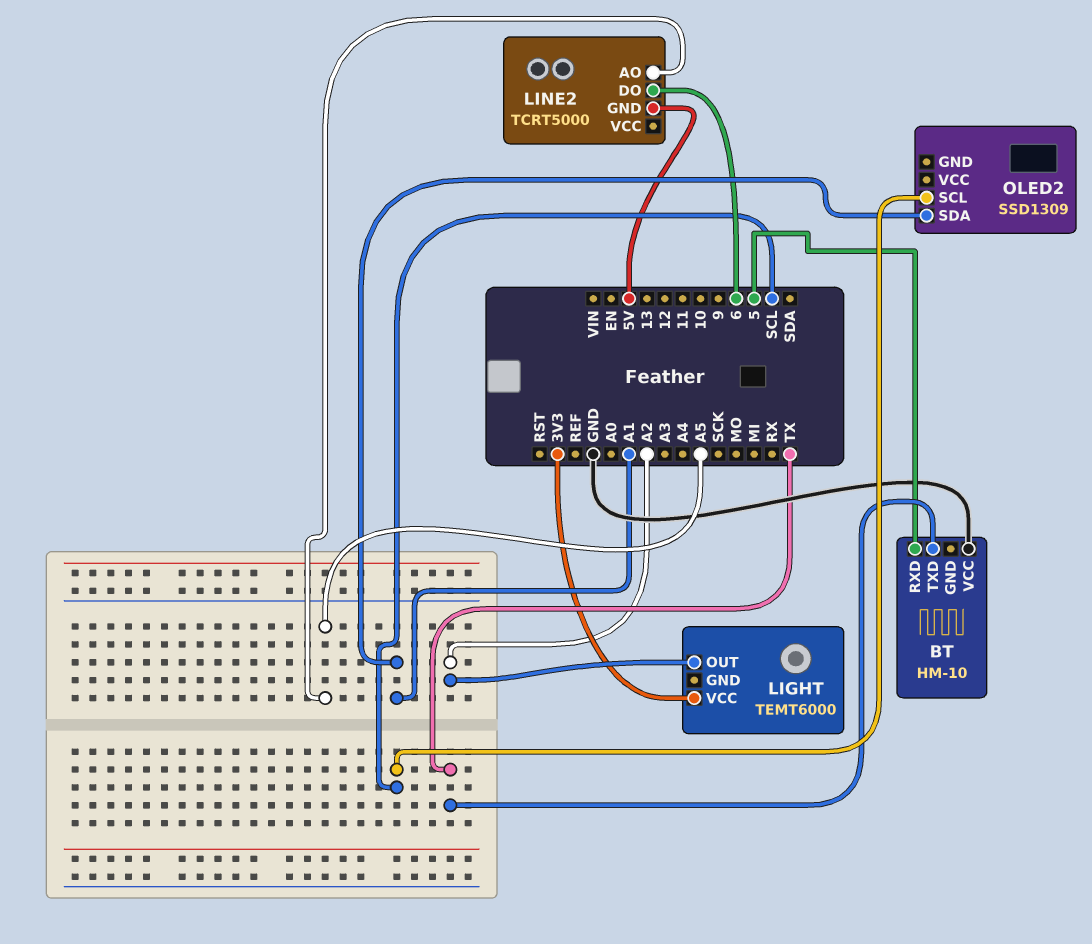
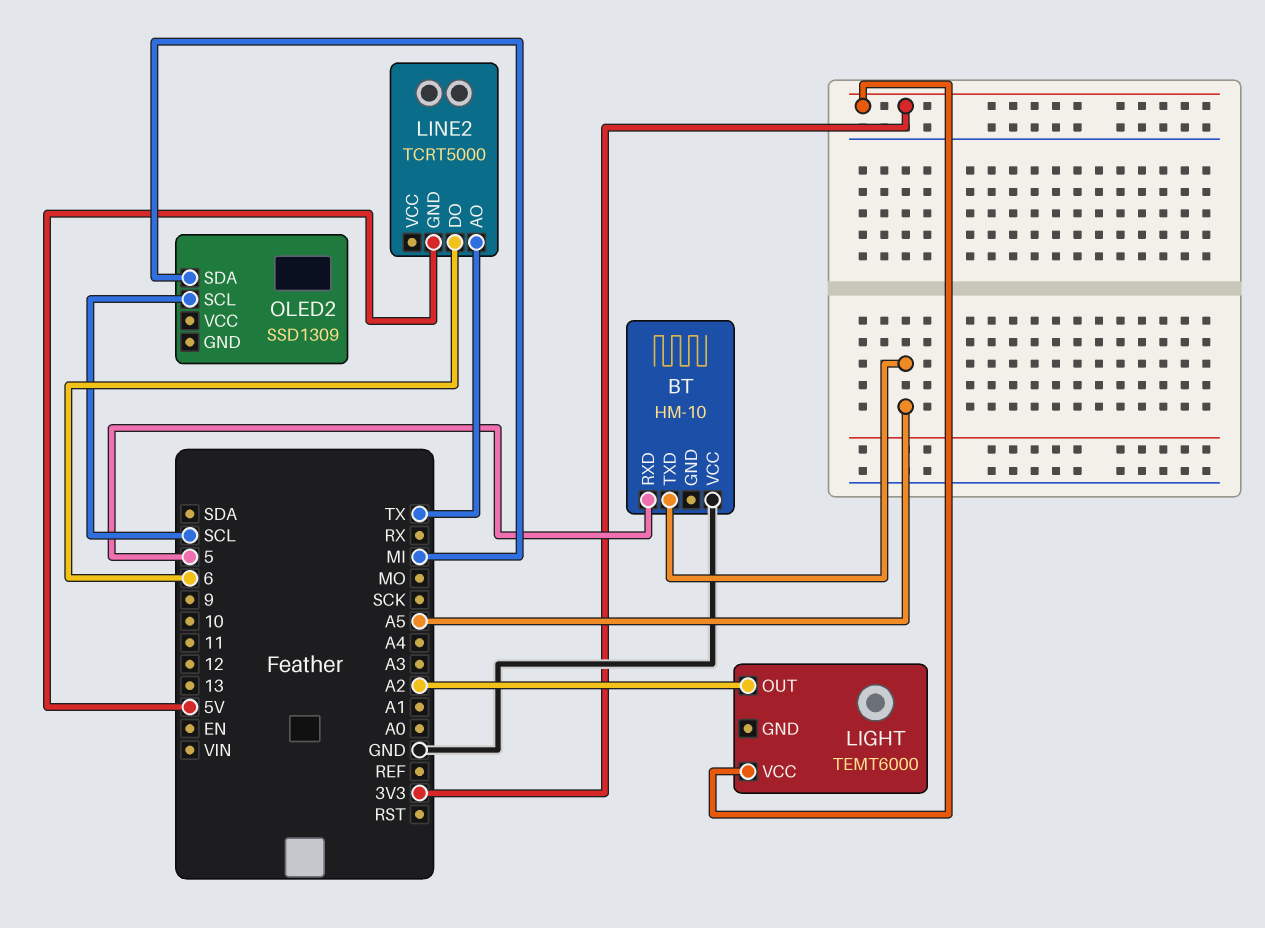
BT pin TXD: TX -> A5
LINE2 pin AO: A5 -> TX
OLED2 pin SDA: A1 -> MI

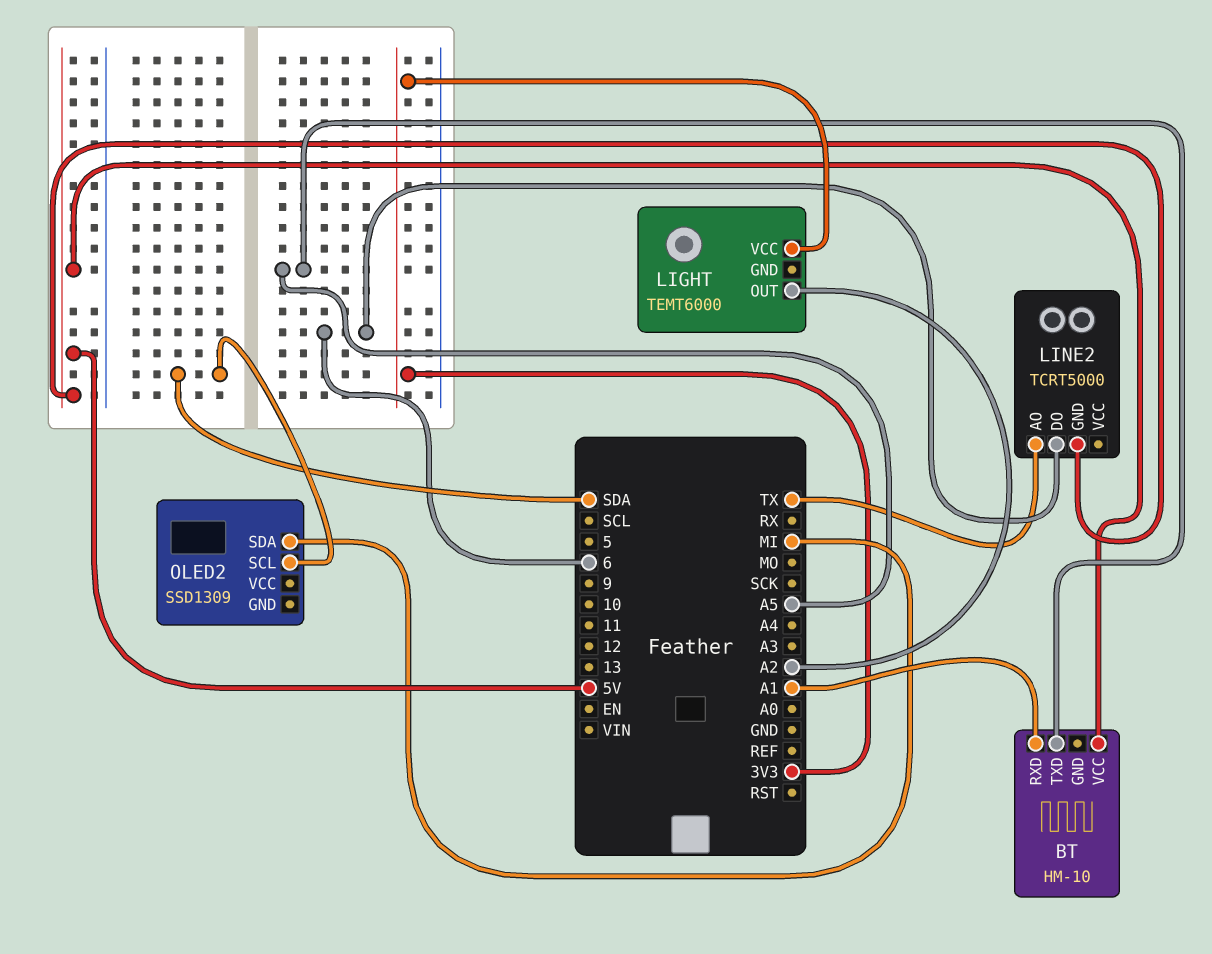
BT pin RXD: 5 -> A1
BT pin VCC: GND -> 5V
OLED2 pin SCL: SCL -> SDA

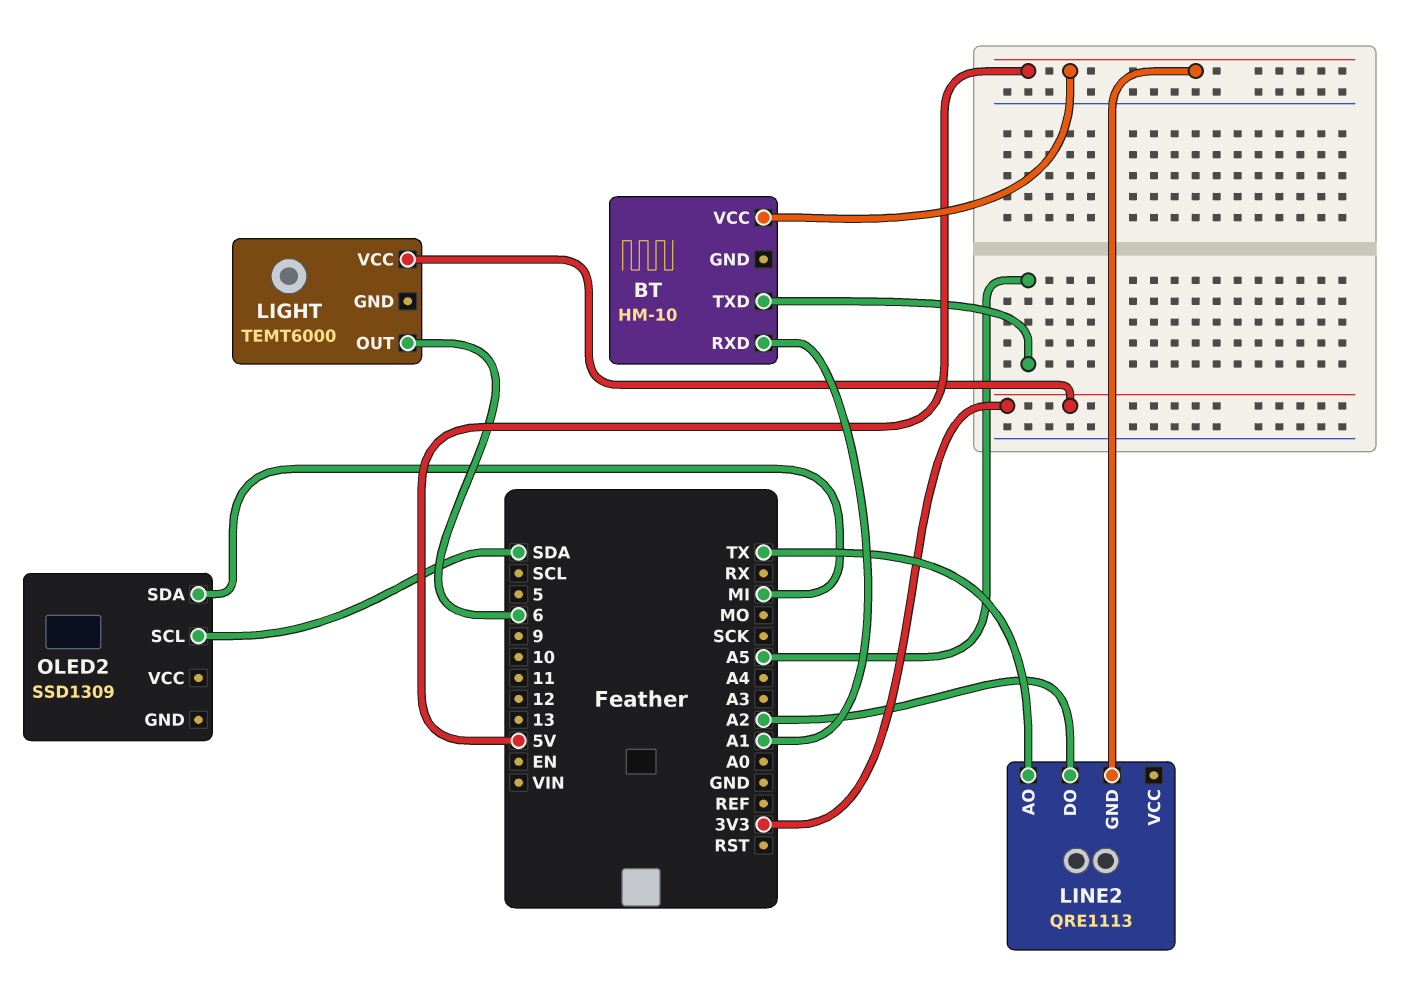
LIGHT pin OUT: A2 -> 6
LINE2: TCRT5000 -> QRE1113
LINE2 pin DO: 6 -> A2

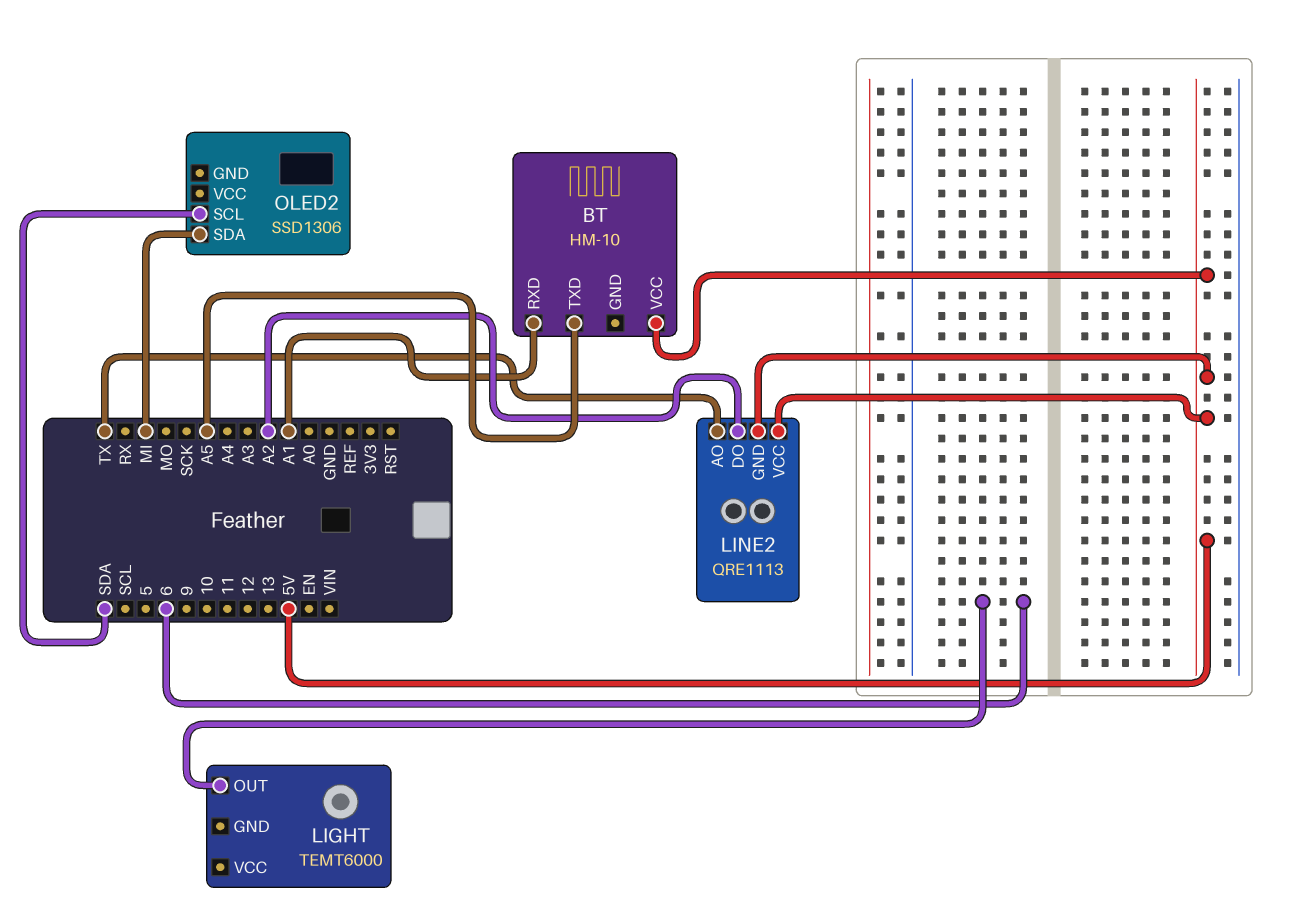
LIGHT pin VCC: 3V3 -> none
LINE2 pin VCC: none -> 5V
OLED2: SSD1309 -> SSD1306

